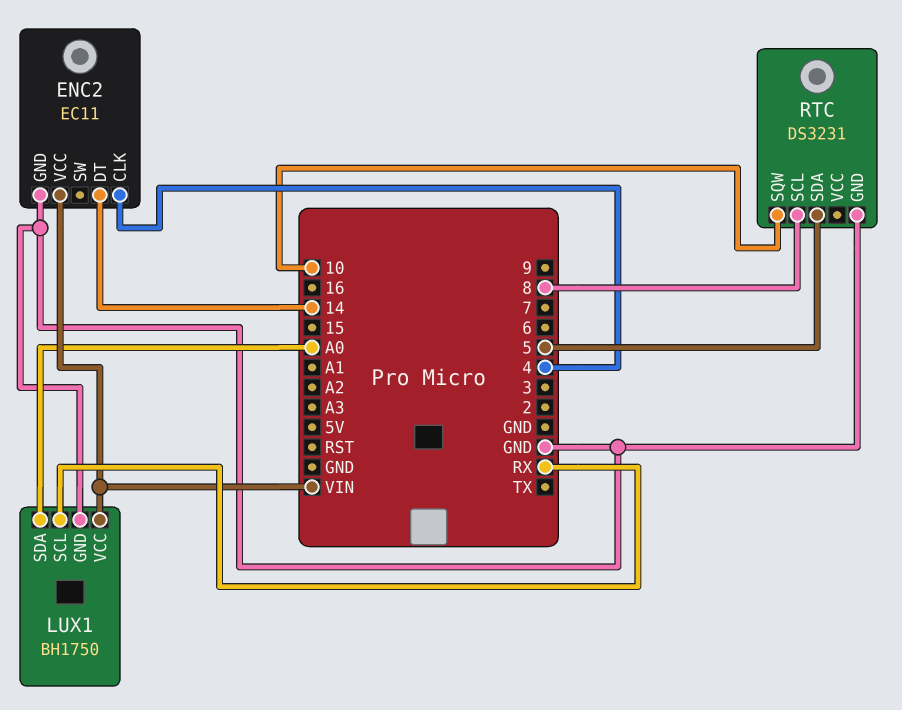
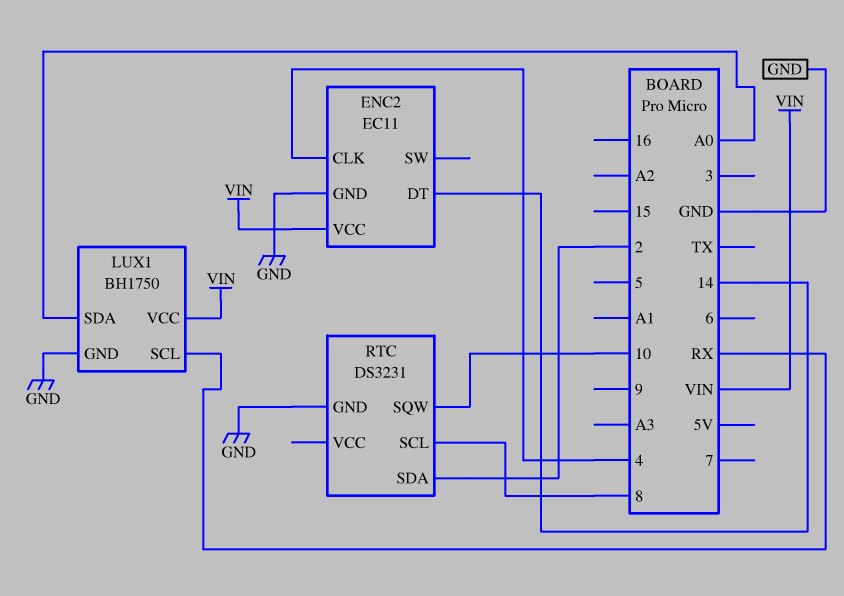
RTC pin SDA: 5 -> 2

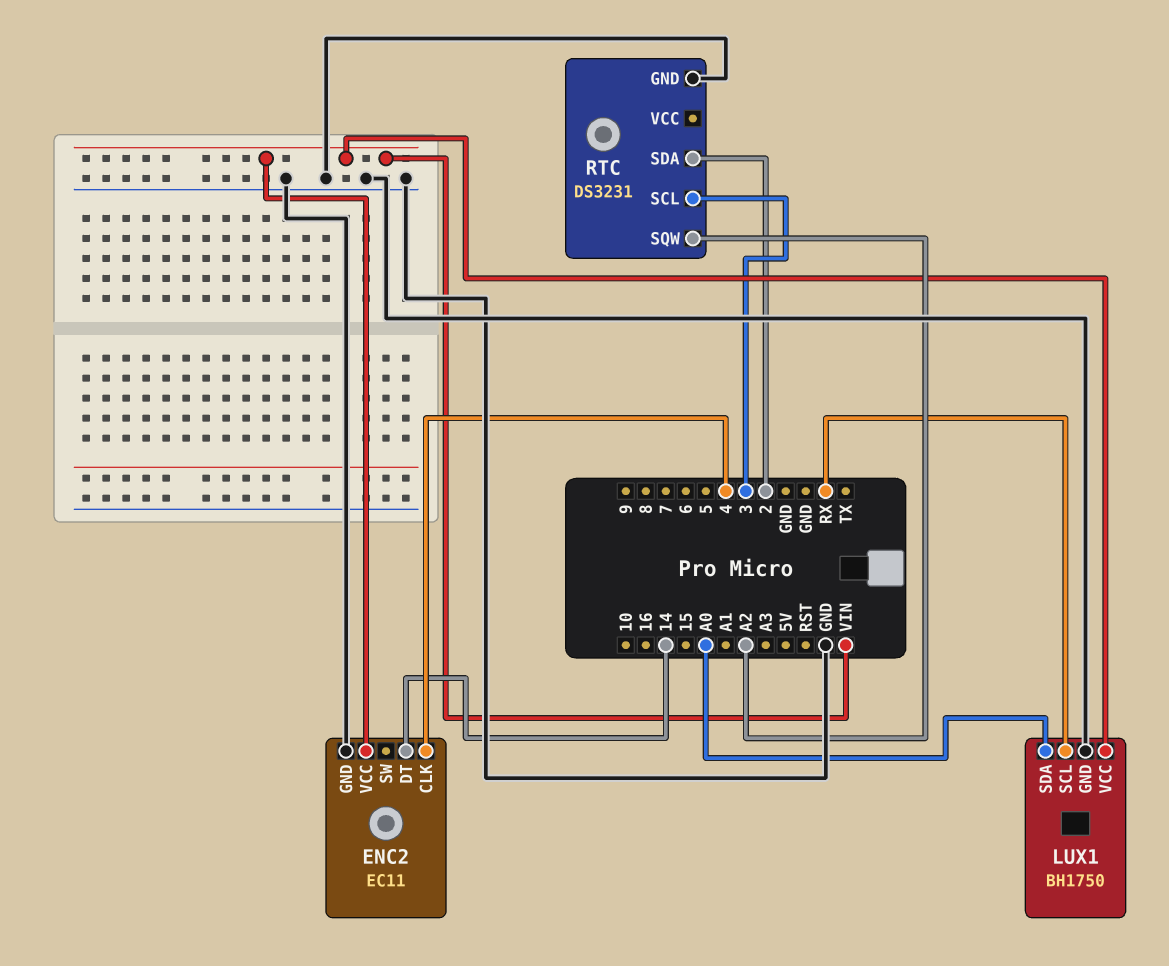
RTC pin SCL: 8 -> 3
RTC pin SQW: 10 -> A2

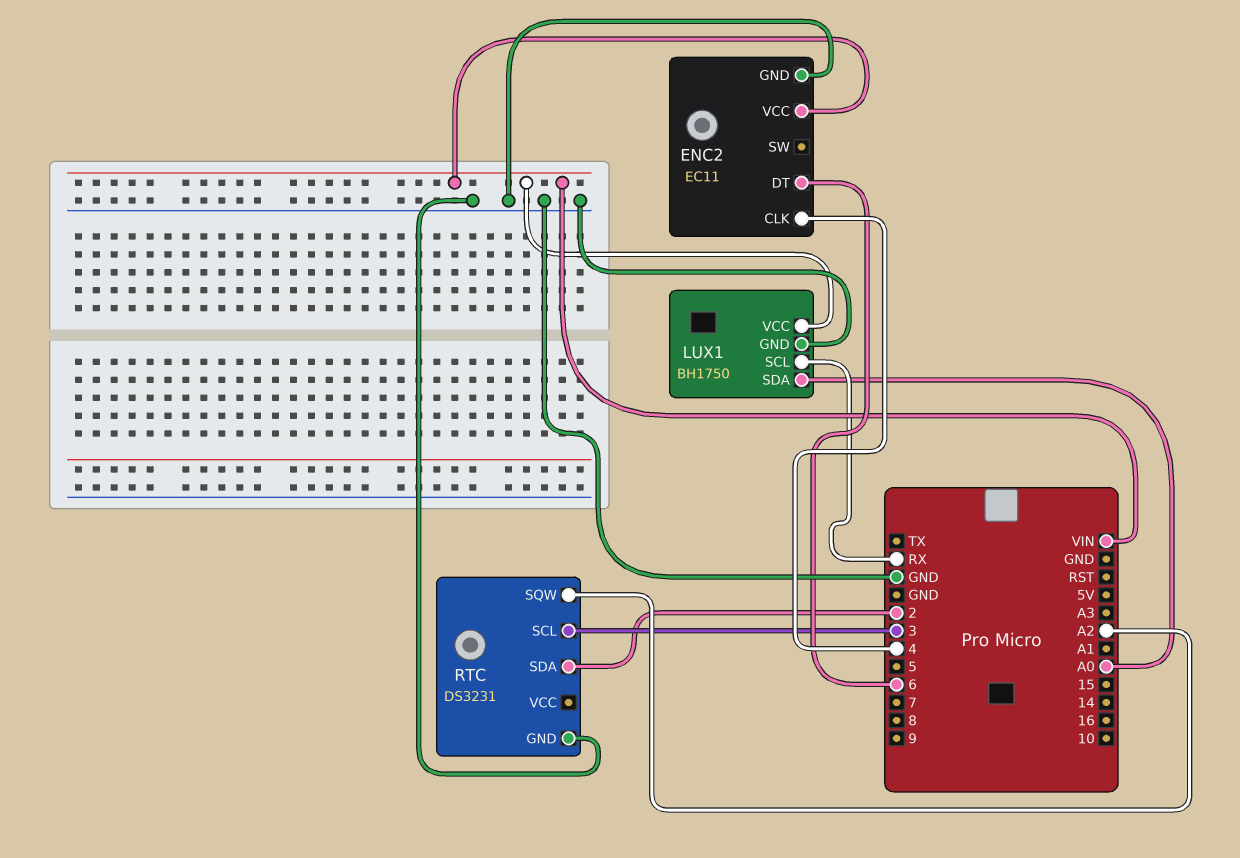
ENC2 pin DT: 14 -> 6

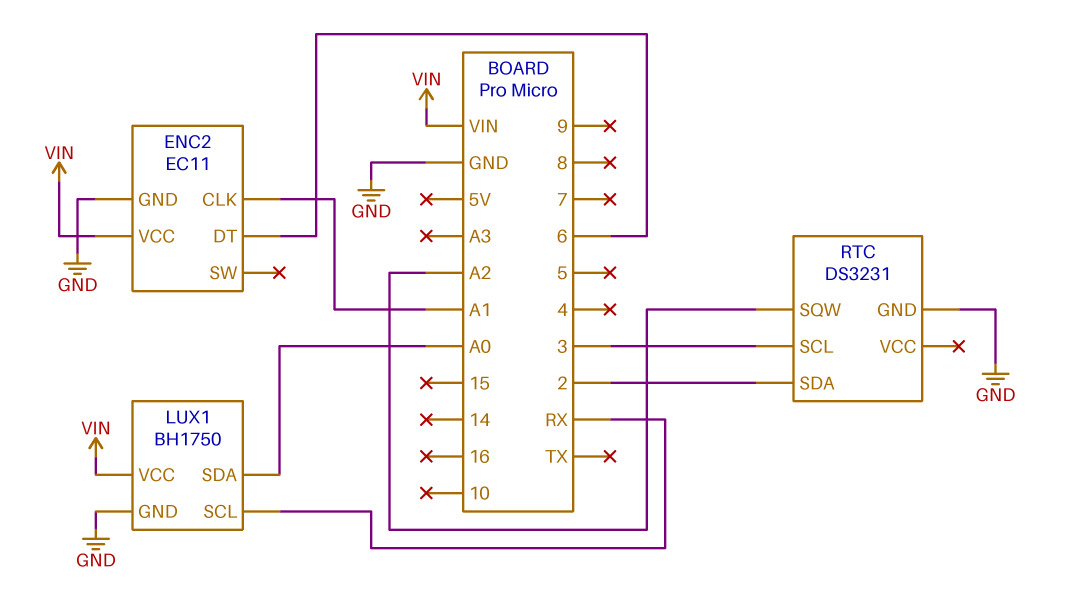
ENC2 pin CLK: 4 -> A1

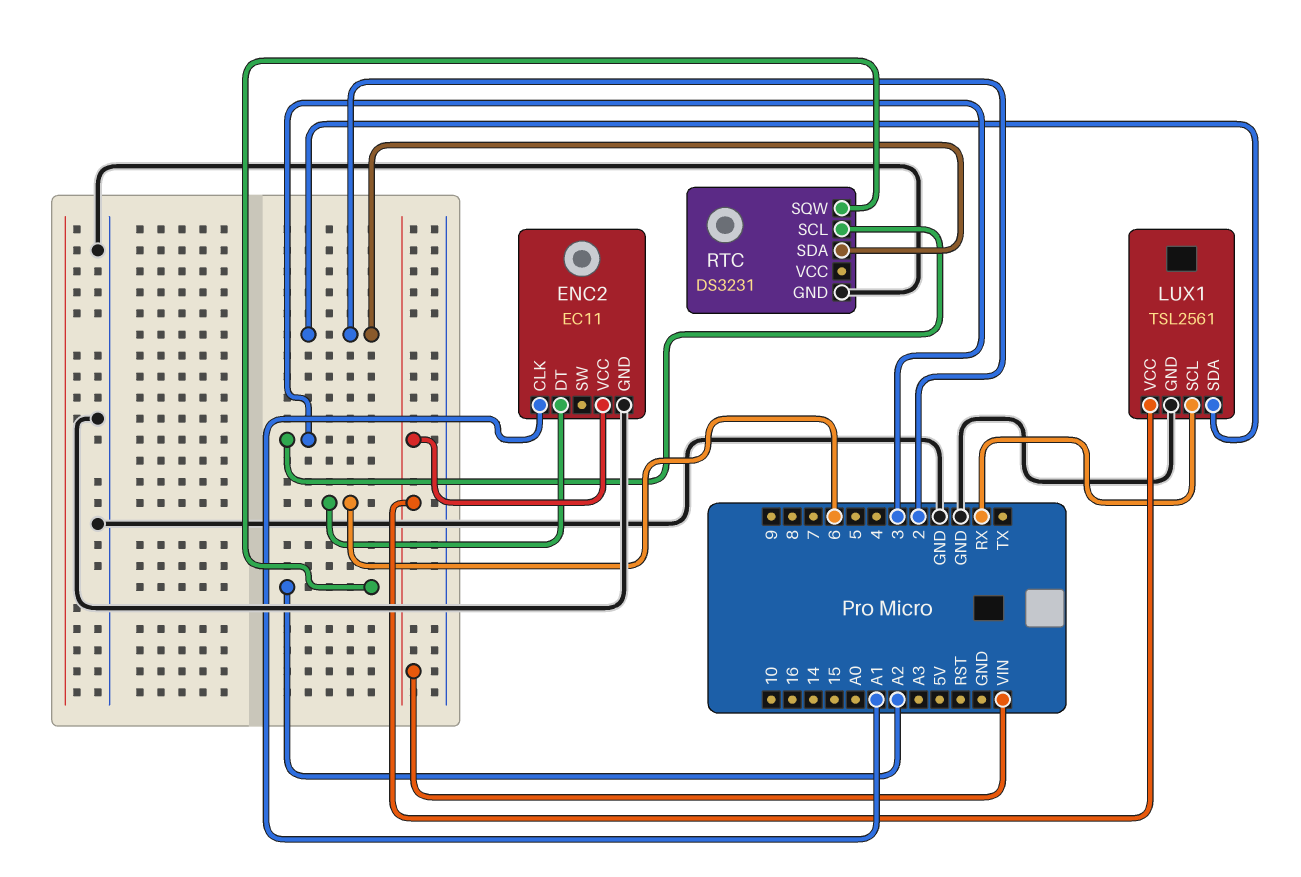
LUX1: BH1750 -> TSL2561
LUX1 pin SDA: A0 -> 2

